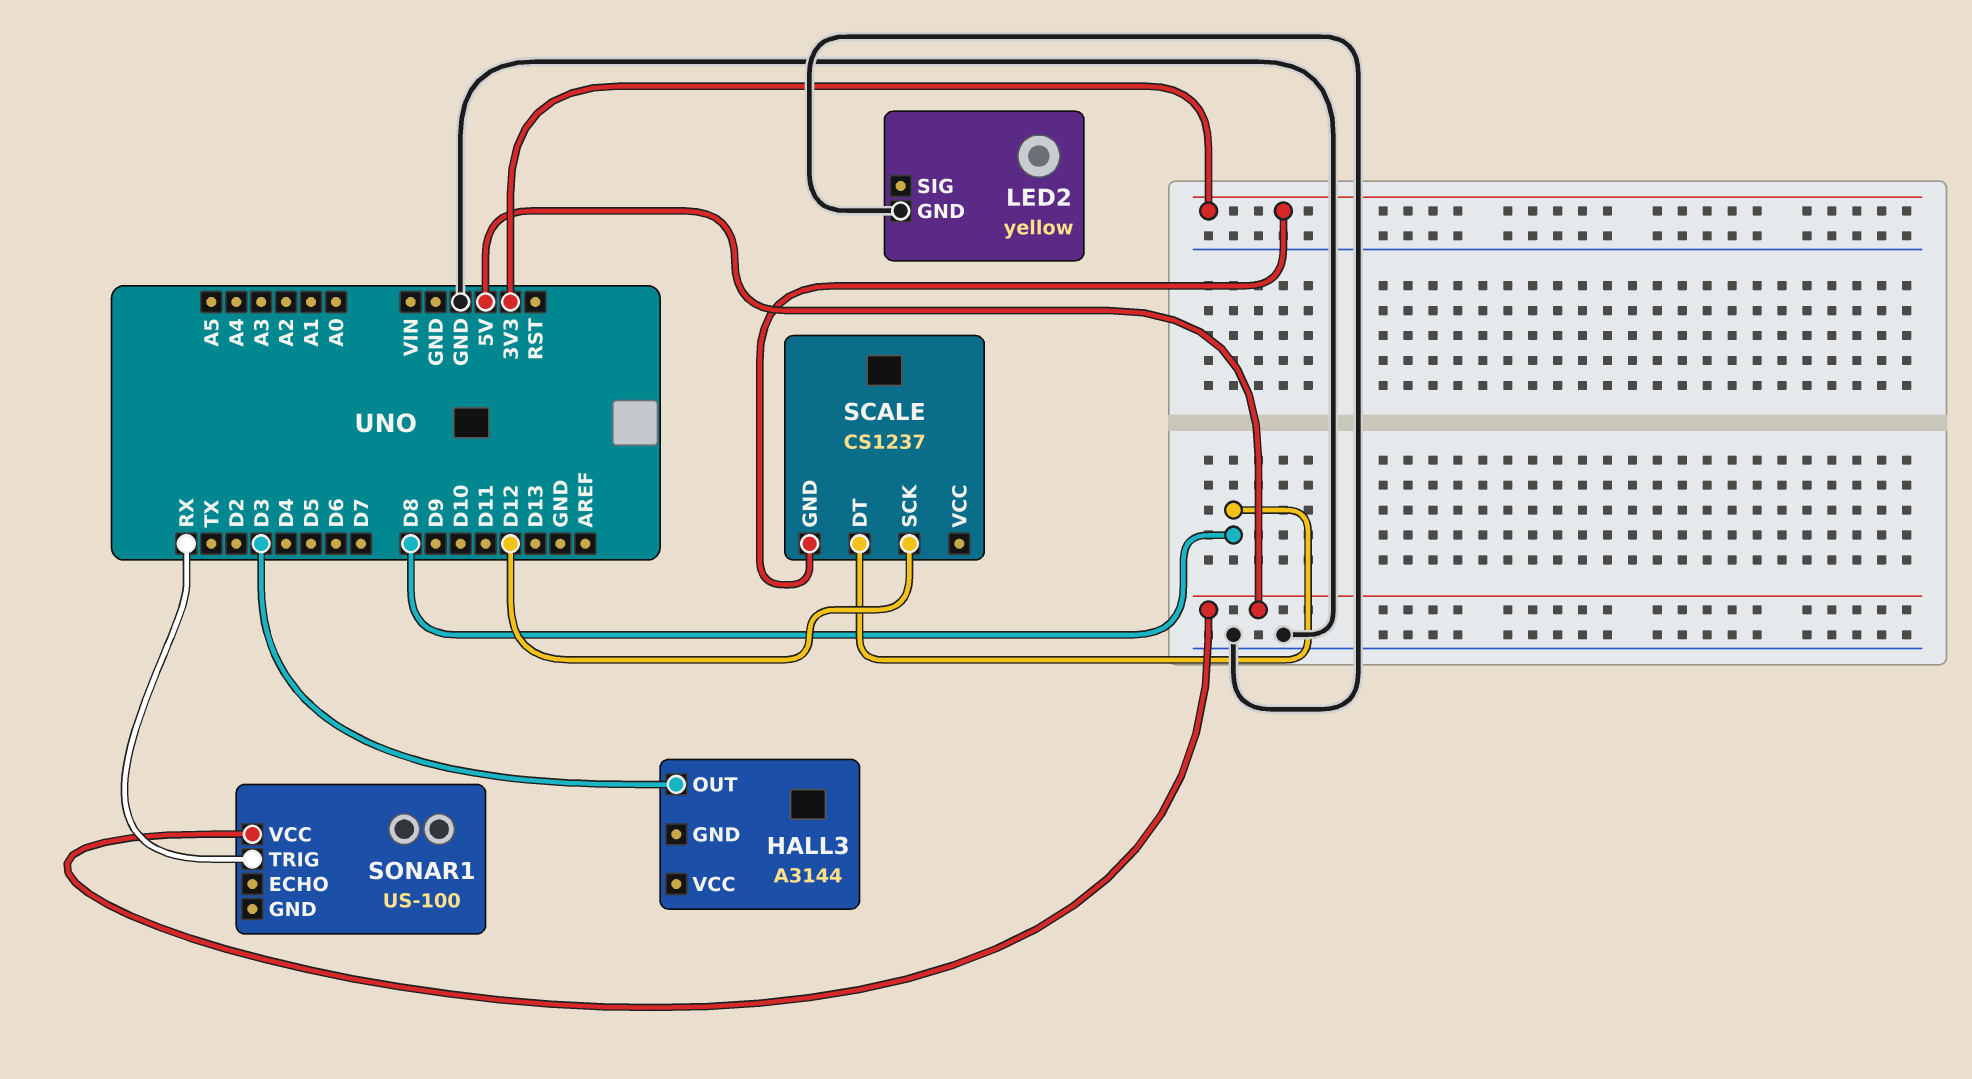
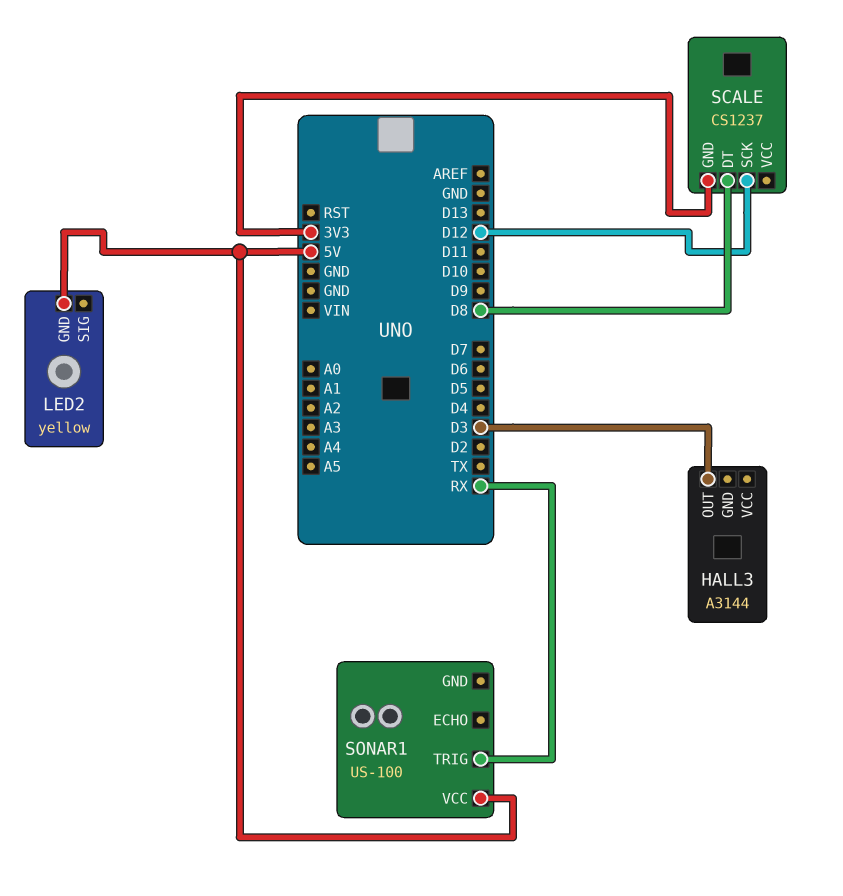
LED2 pin GND: GND -> 5V

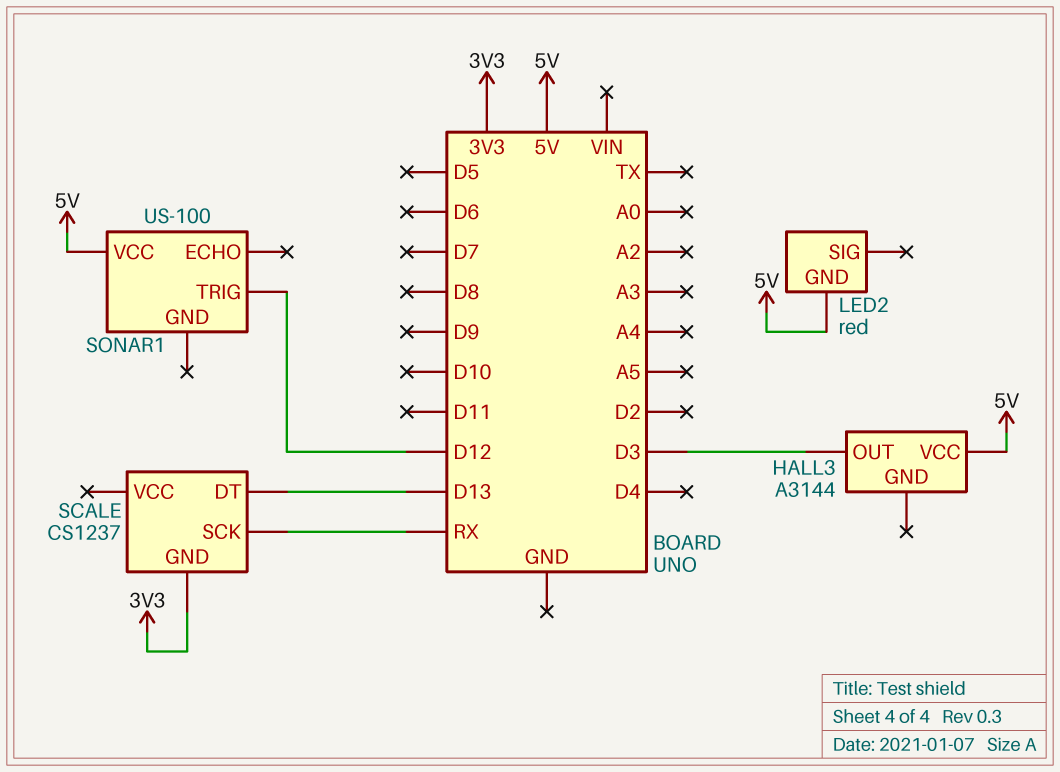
HALL3 pin VCC: none -> 5V
LED2: yellow -> red
SCALE pin DT: D8 -> D13
SCALE pin SCK: D12 -> RX
SONAR1 pin TRIG: RX -> D12

